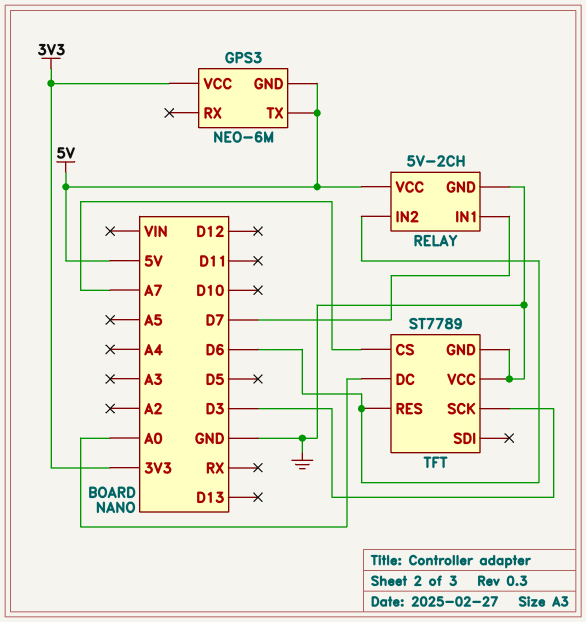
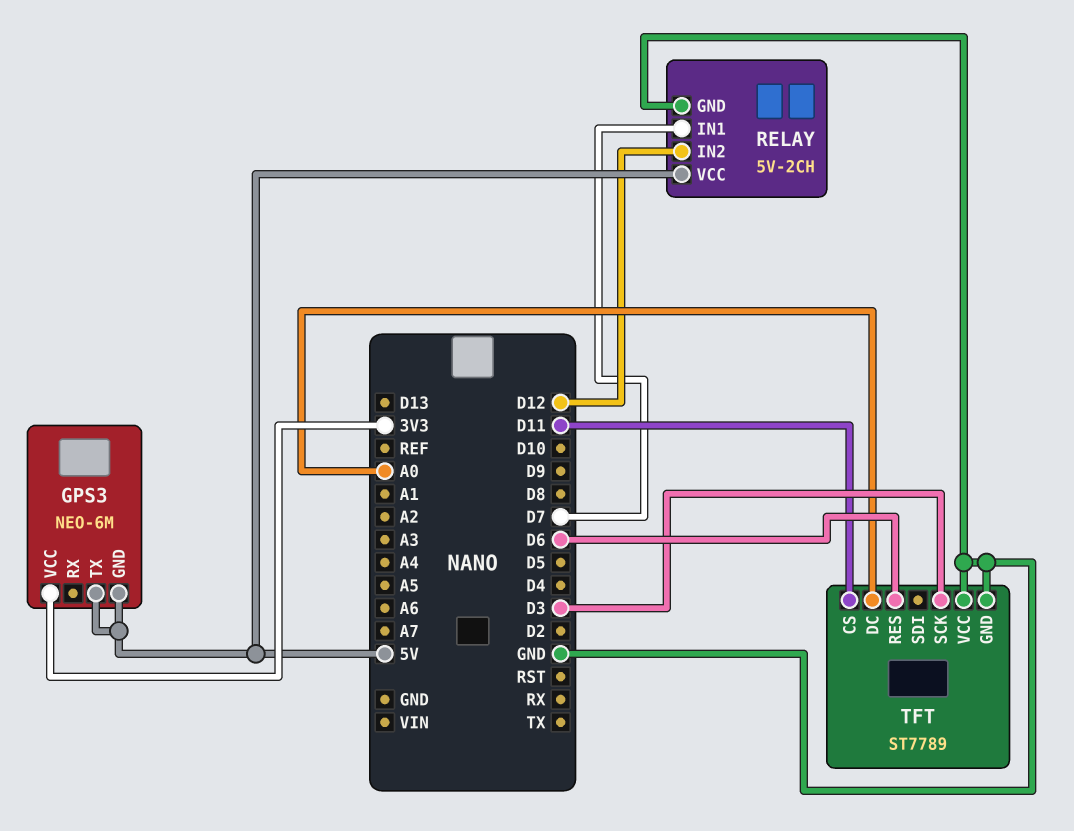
RELAY pin IN2: D6 -> D12
TFT pin CS: A7 -> D11

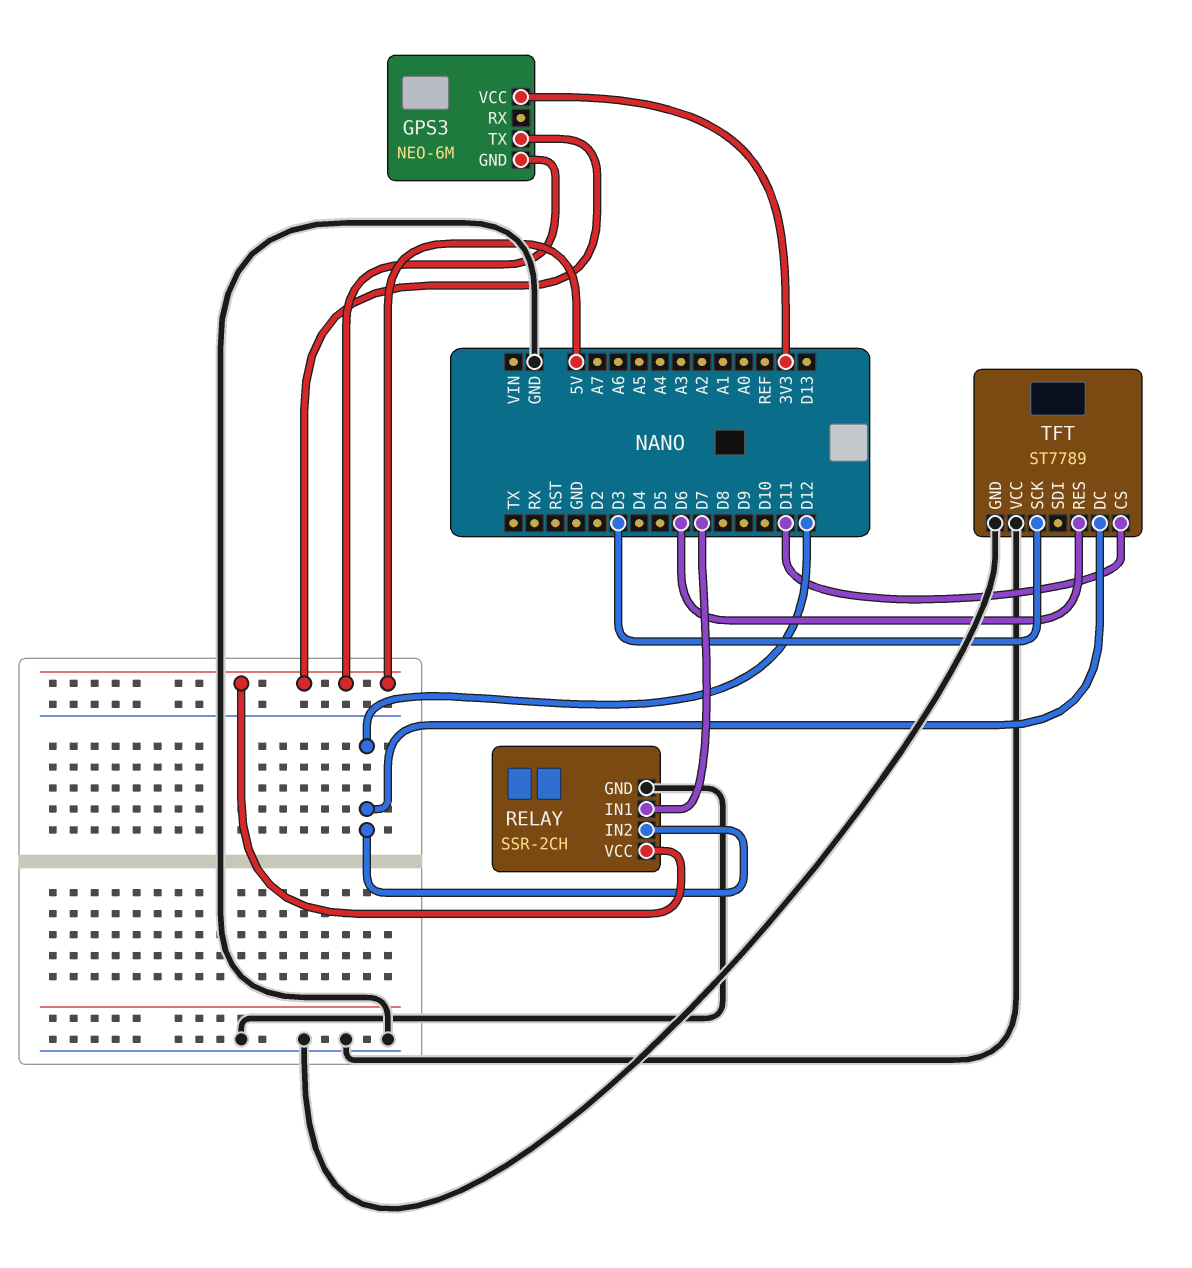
RELAY: 5V-2CH -> SSR-2CH
TFT pin DC: A0 -> D12

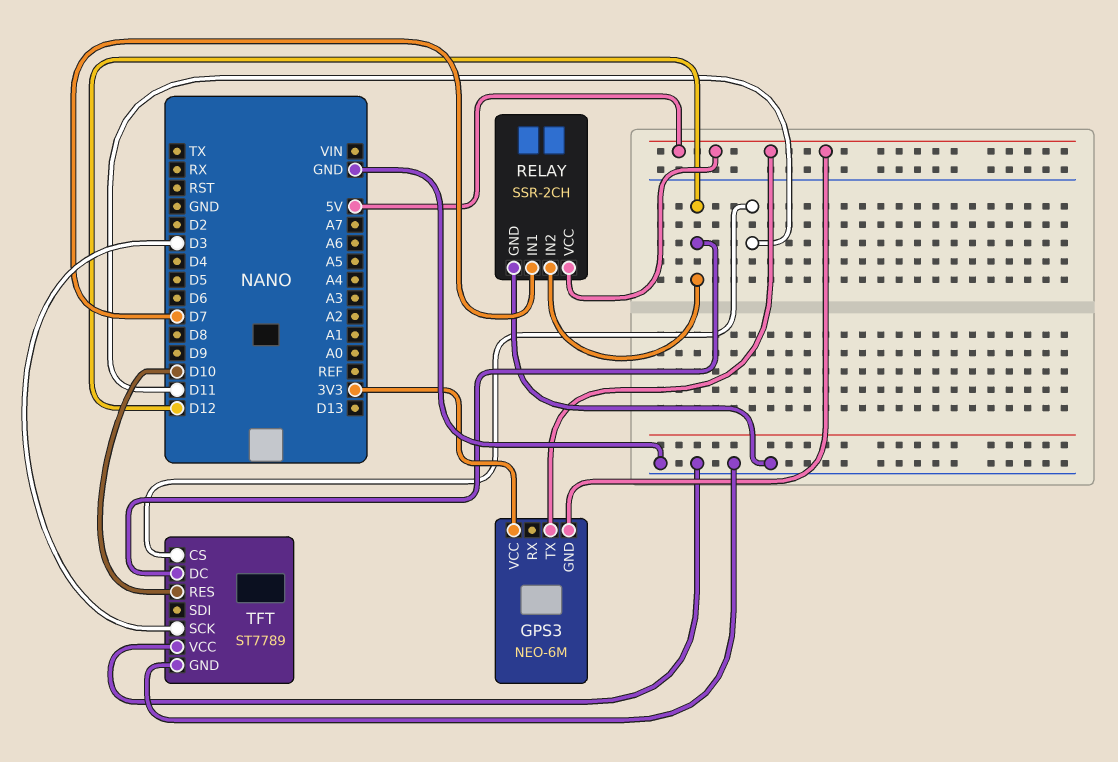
TFT pin RES: D6 -> D10

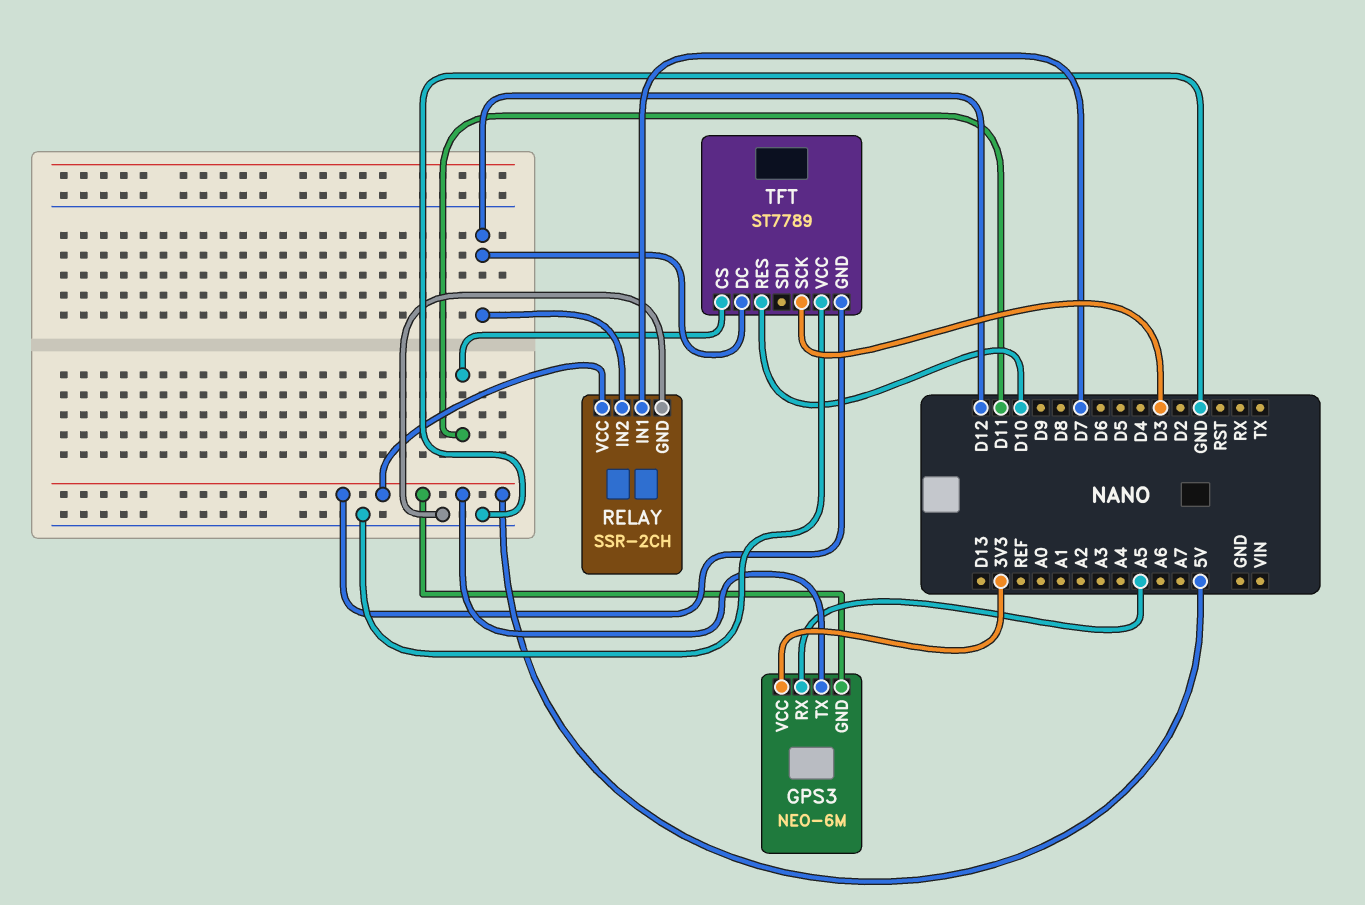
GPS3 pin RX: none -> A5
TFT pin GND: GND -> 5V

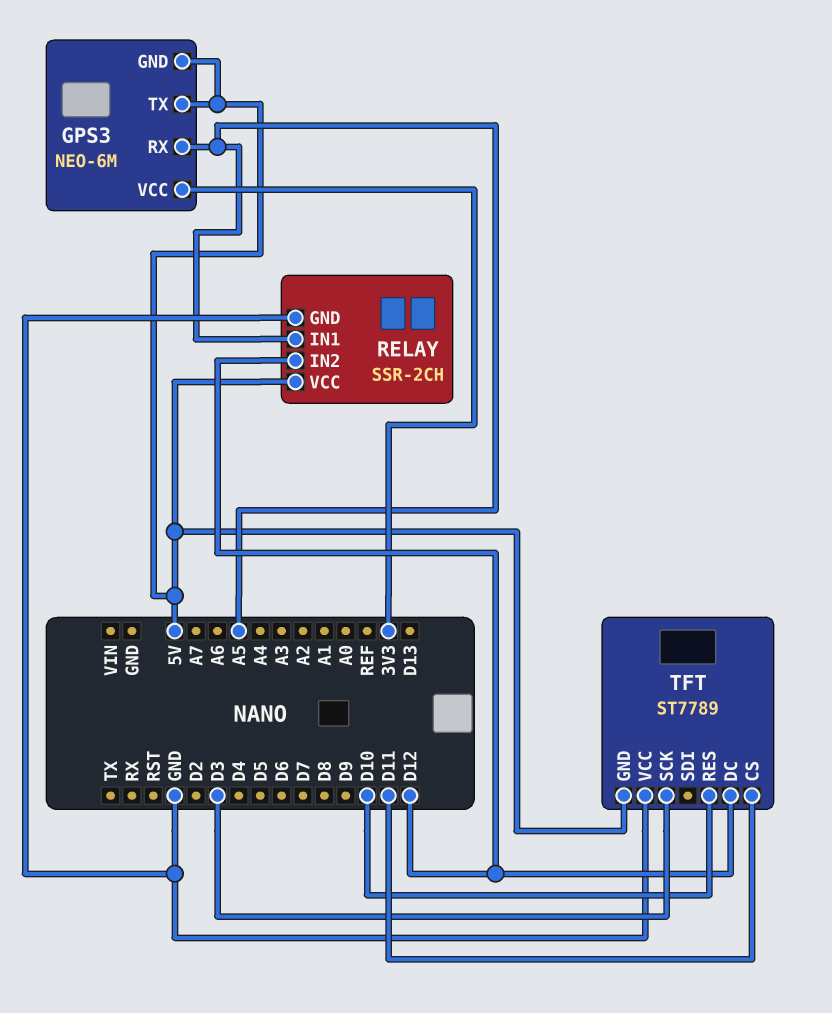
RELAY pin IN1: D7 -> A5

